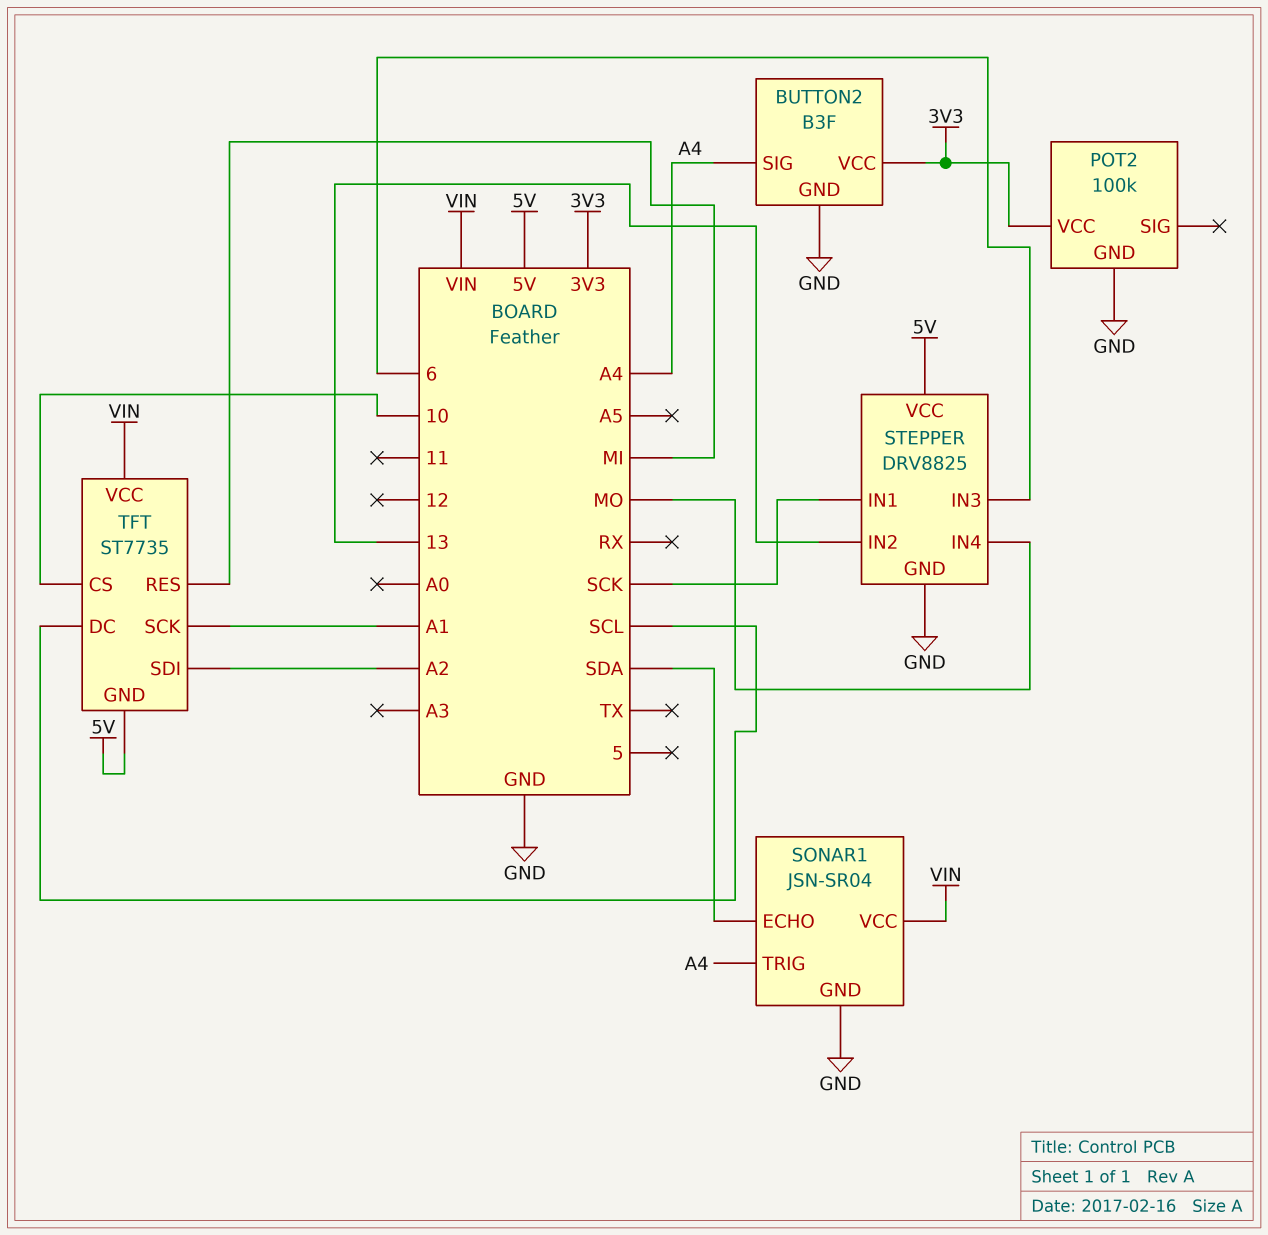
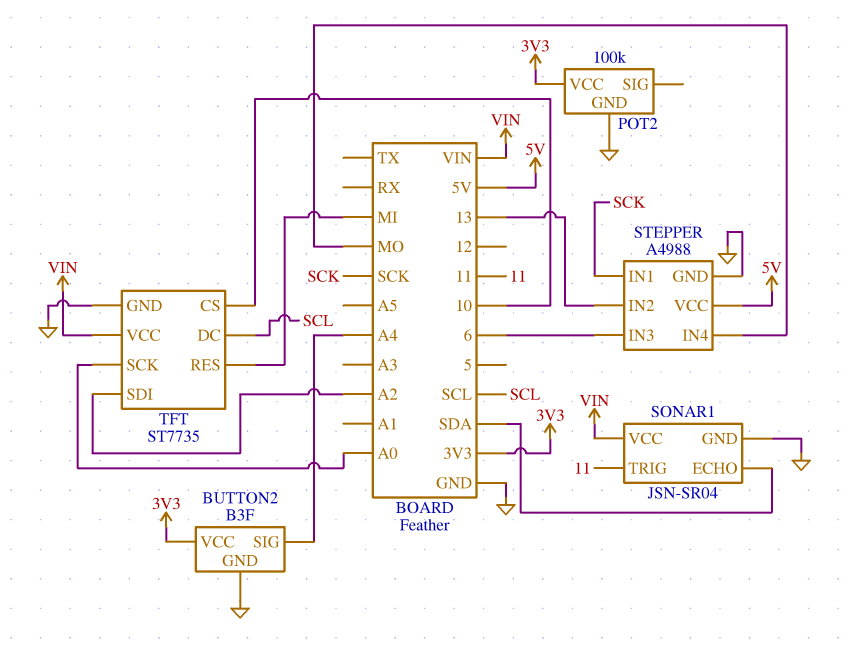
SONAR1 pin TRIG: A4 -> 11
STEPPER: DRV8825 -> A4988
TFT pin GND: 5V -> GND
TFT pin SCK: A1 -> A0

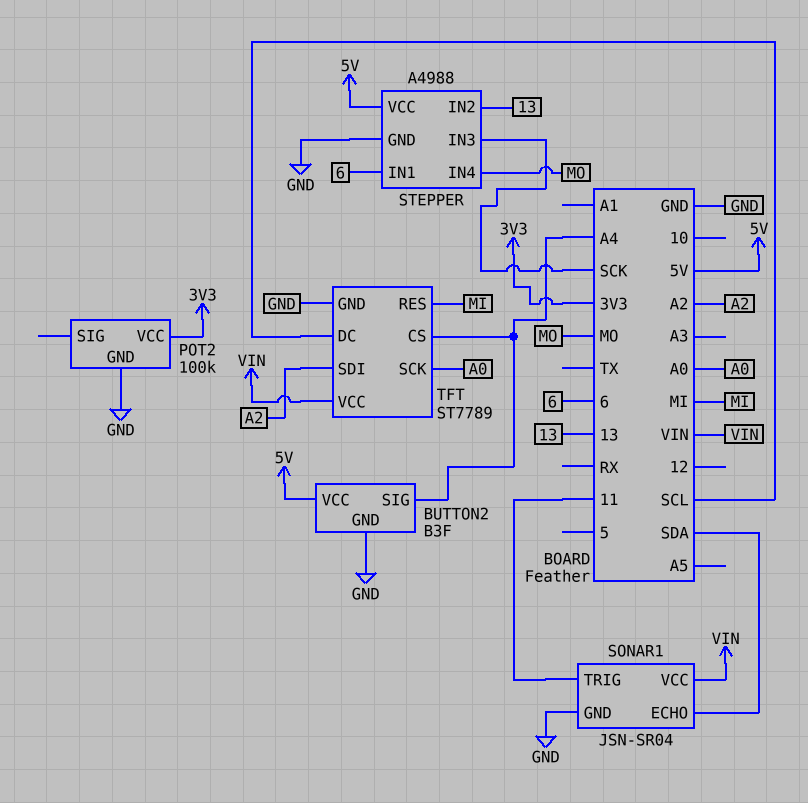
BUTTON2 pin VCC: 3V3 -> 5V
STEPPER pin IN1: SCK -> 6
STEPPER pin IN3: 6 -> SCK
TFT: ST7735 -> ST7789
TFT pin CS: 10 -> A4

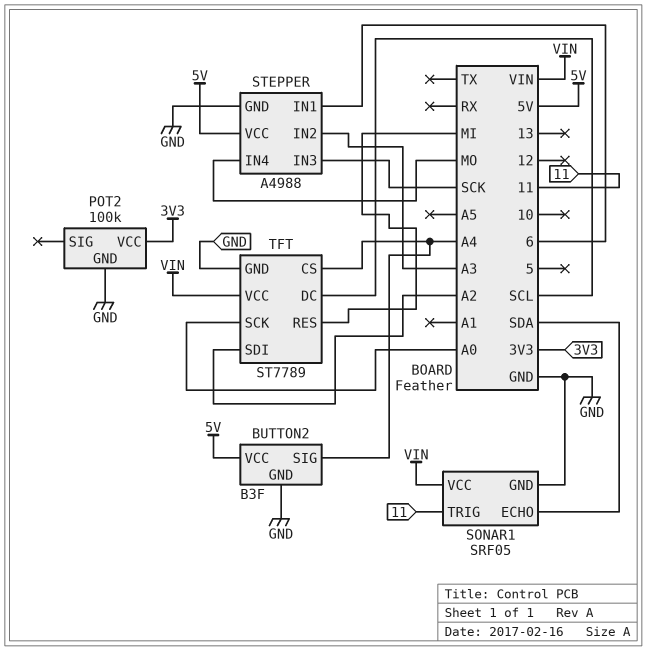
SONAR1: JSN-SR04 -> SRF05
STEPPER pin IN2: 13 -> A3

